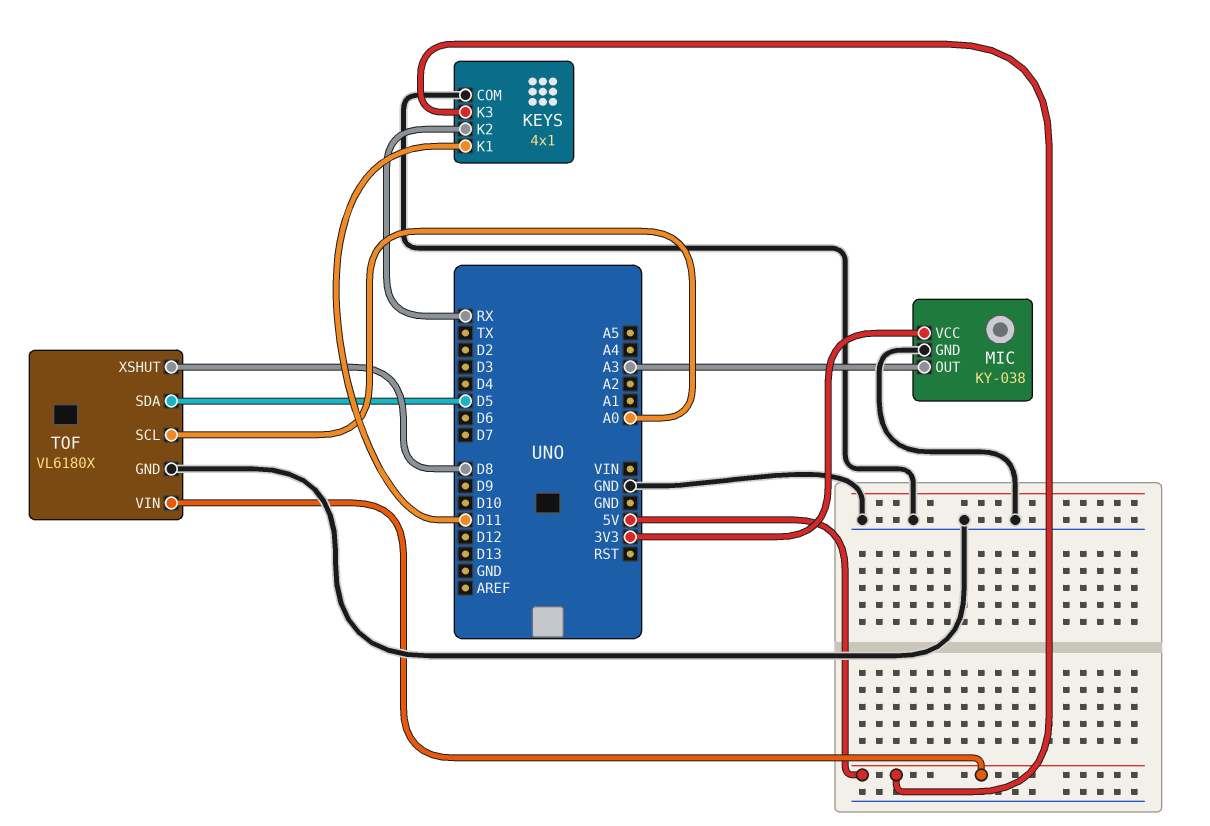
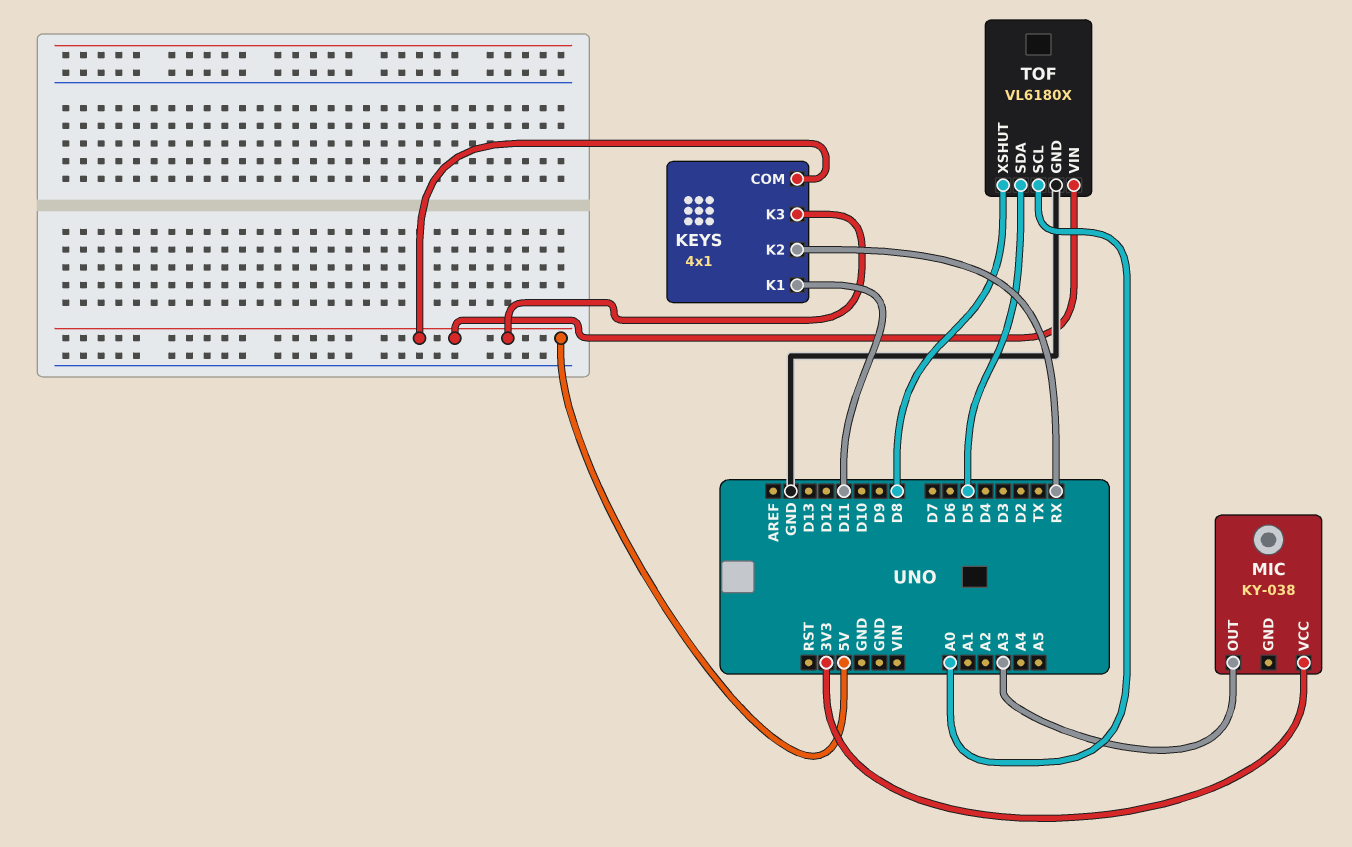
KEYS pin COM: GND -> 5V
MIC pin GND: GND -> none

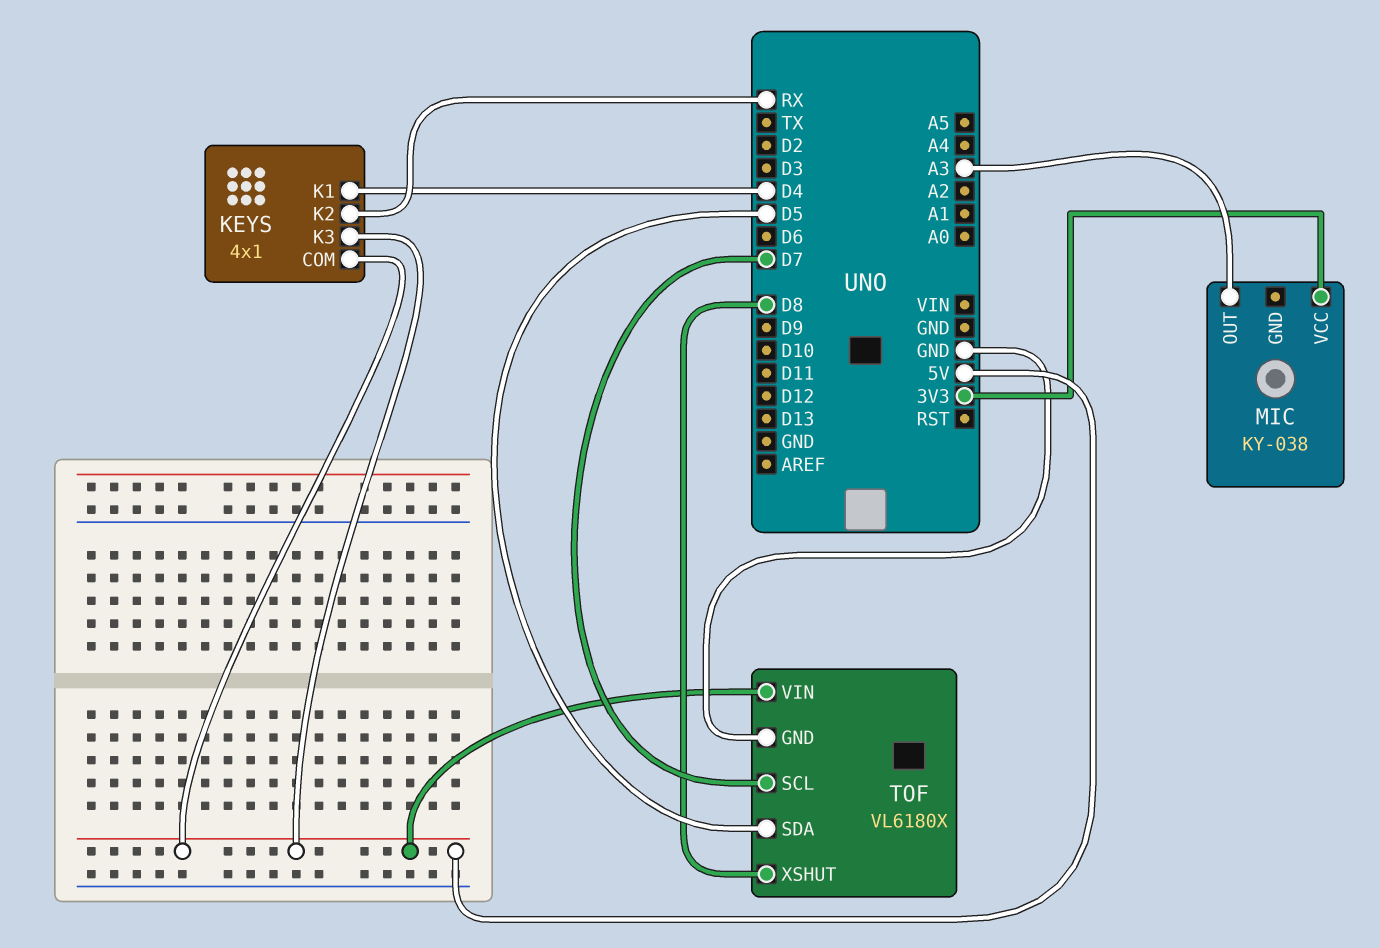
KEYS pin K1: D11 -> D4
TOF pin SCL: A0 -> D7

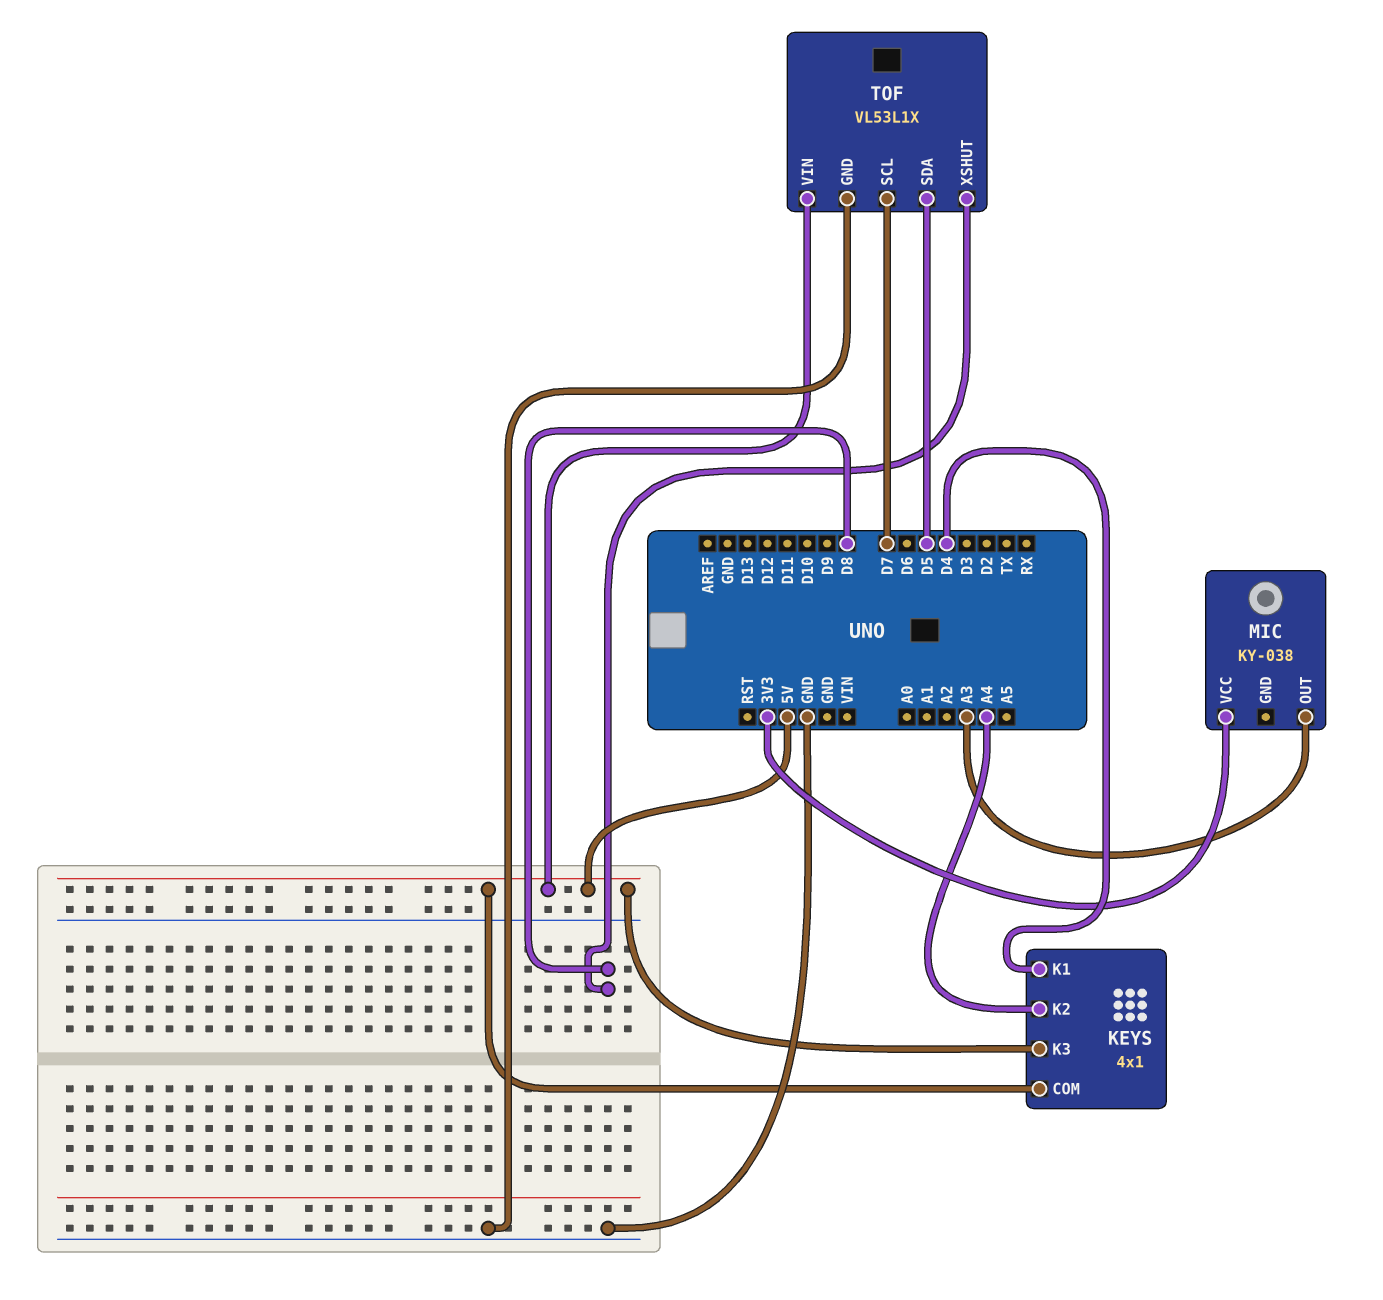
KEYS pin K2: RX -> A4
TOF: VL6180X -> VL53L1X

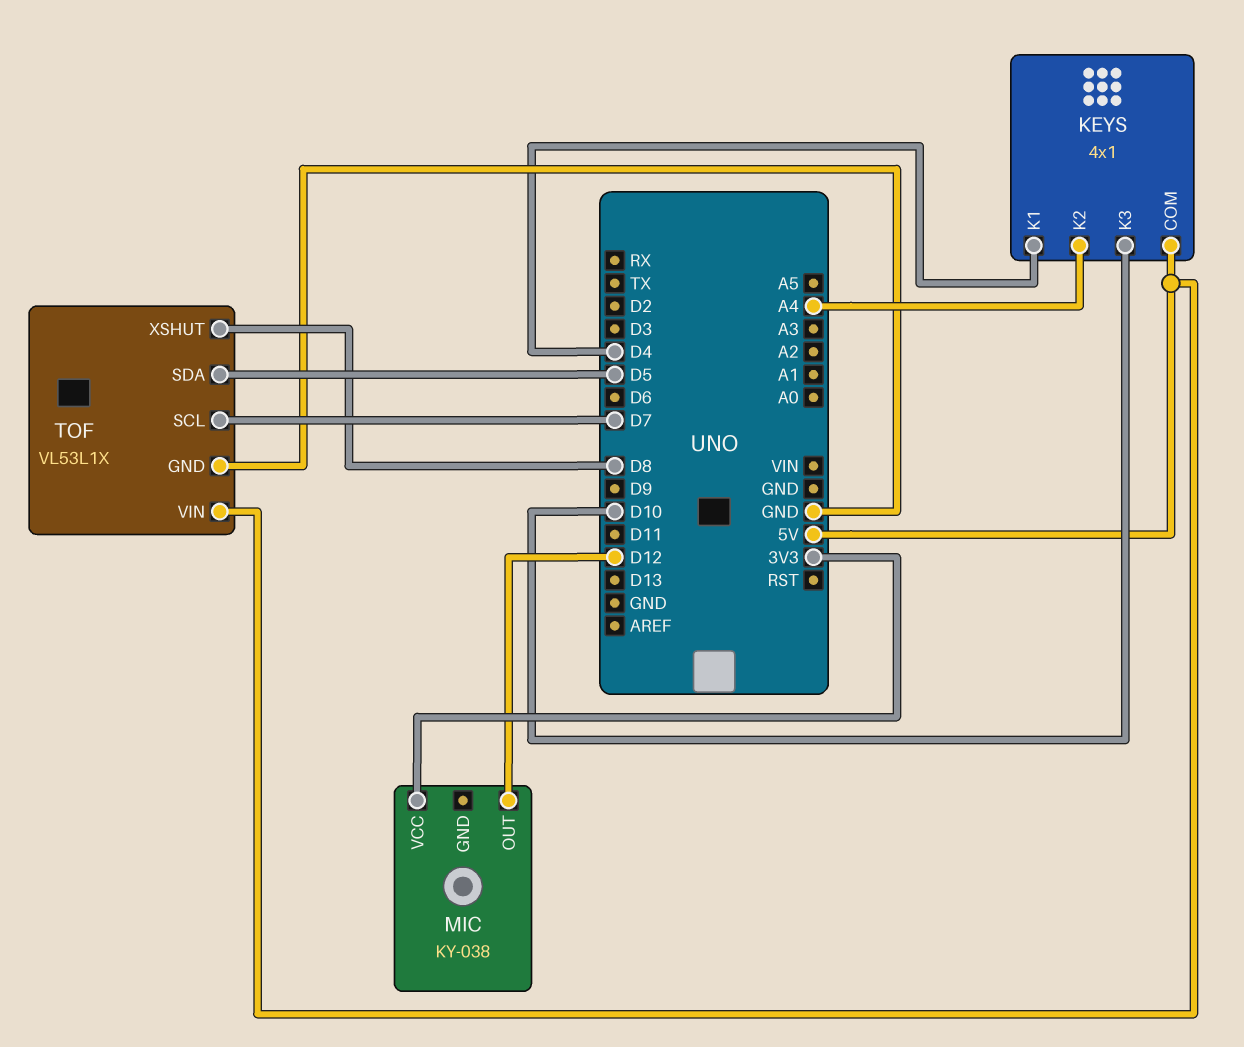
KEYS pin K3: 5V -> D10
MIC pin OUT: A3 -> D12

